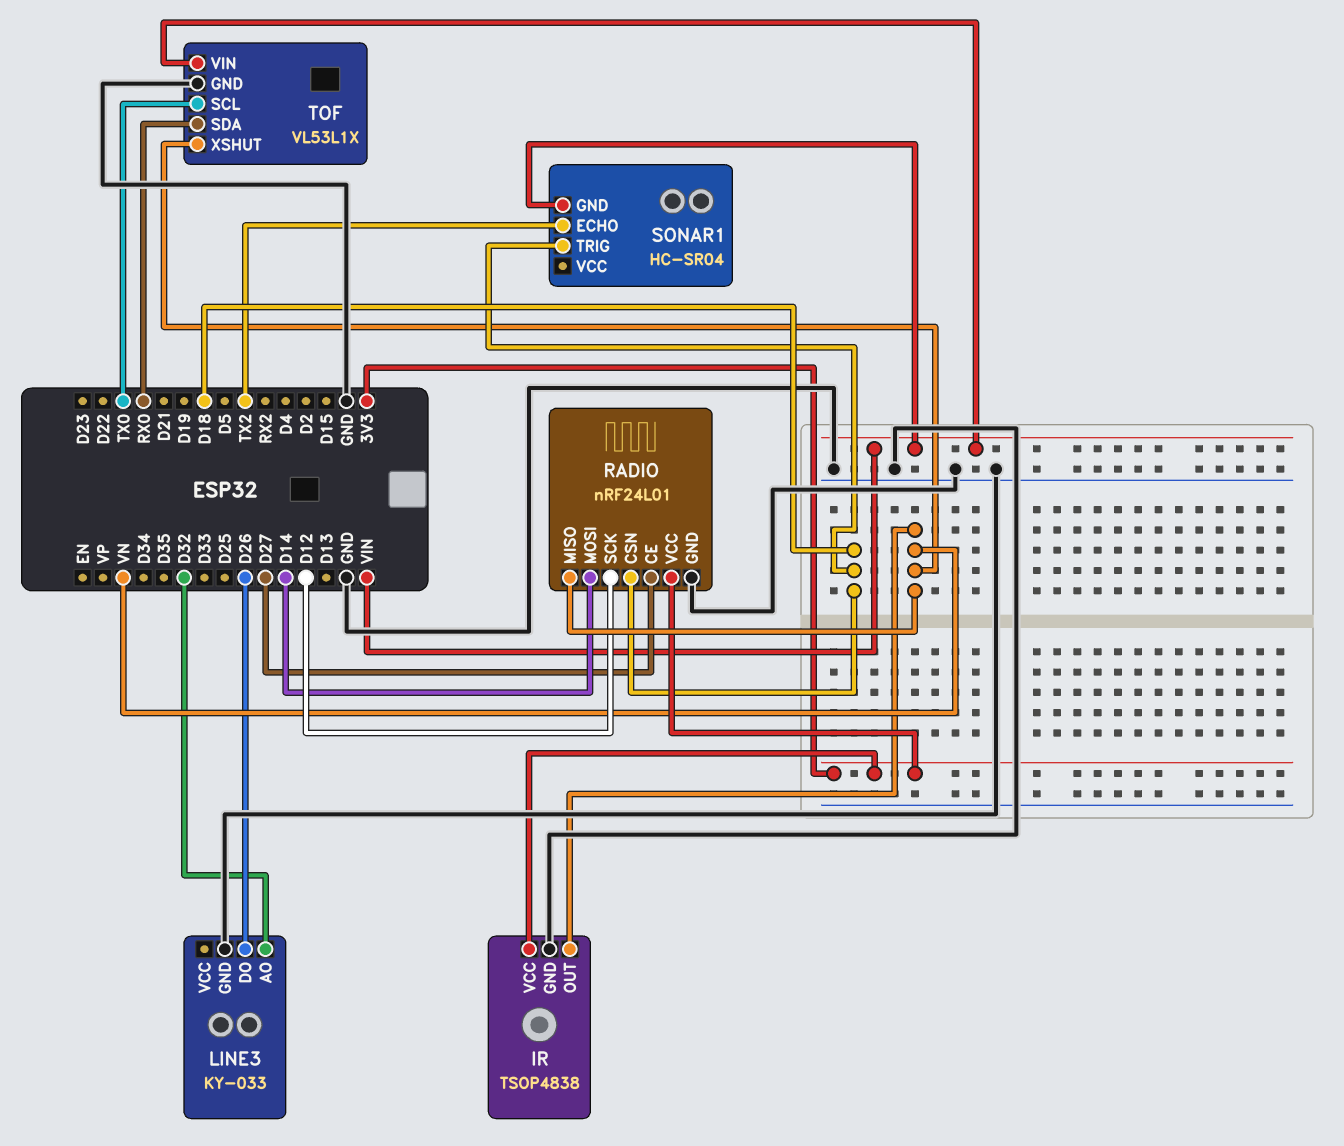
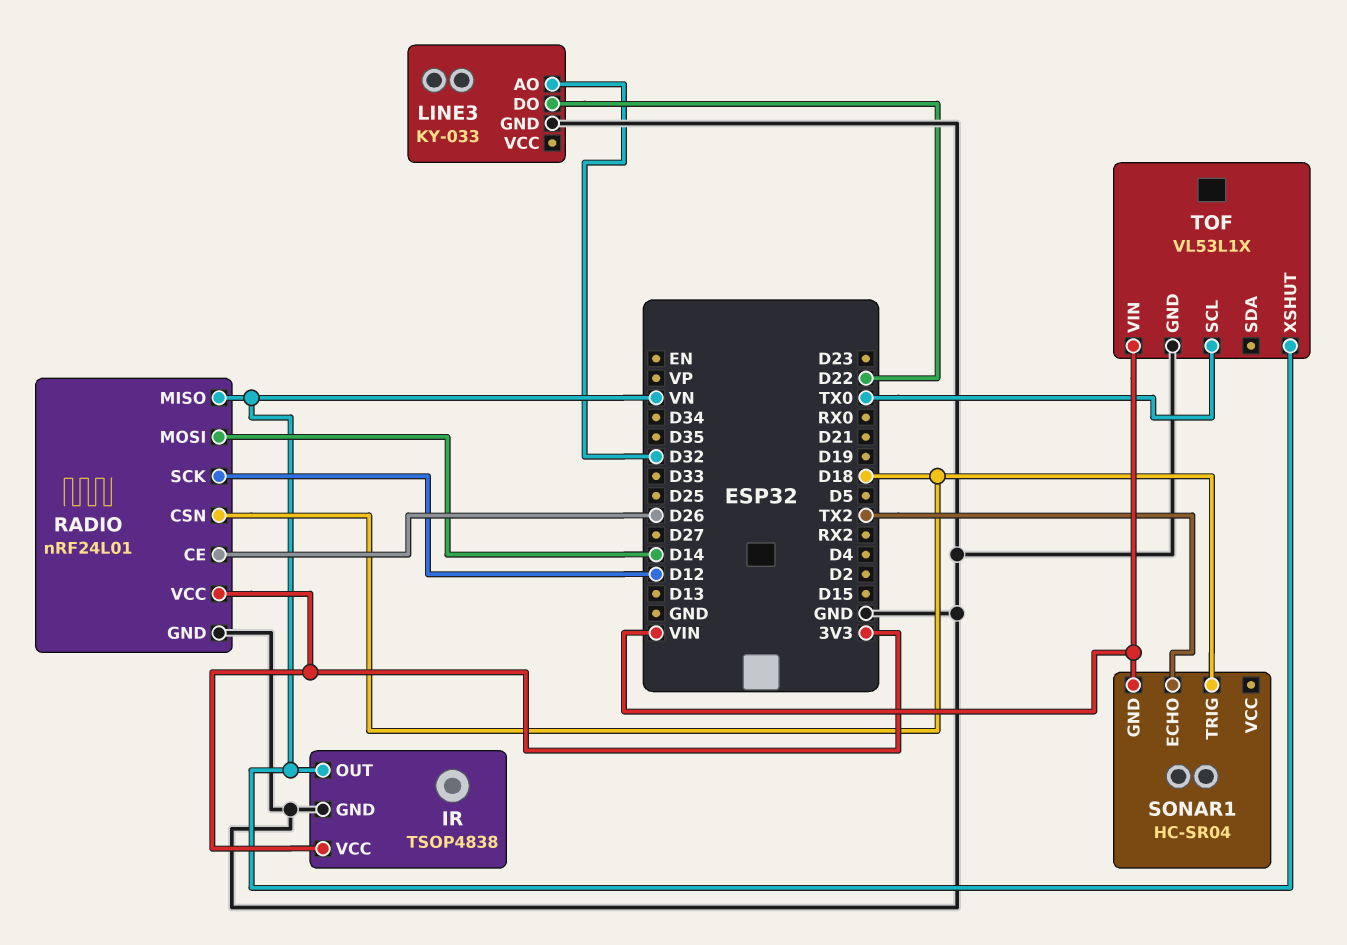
LINE3 pin DO: D26 -> D22
RADIO pin CE: D27 -> D26
TOF pin SDA: RX0 -> none

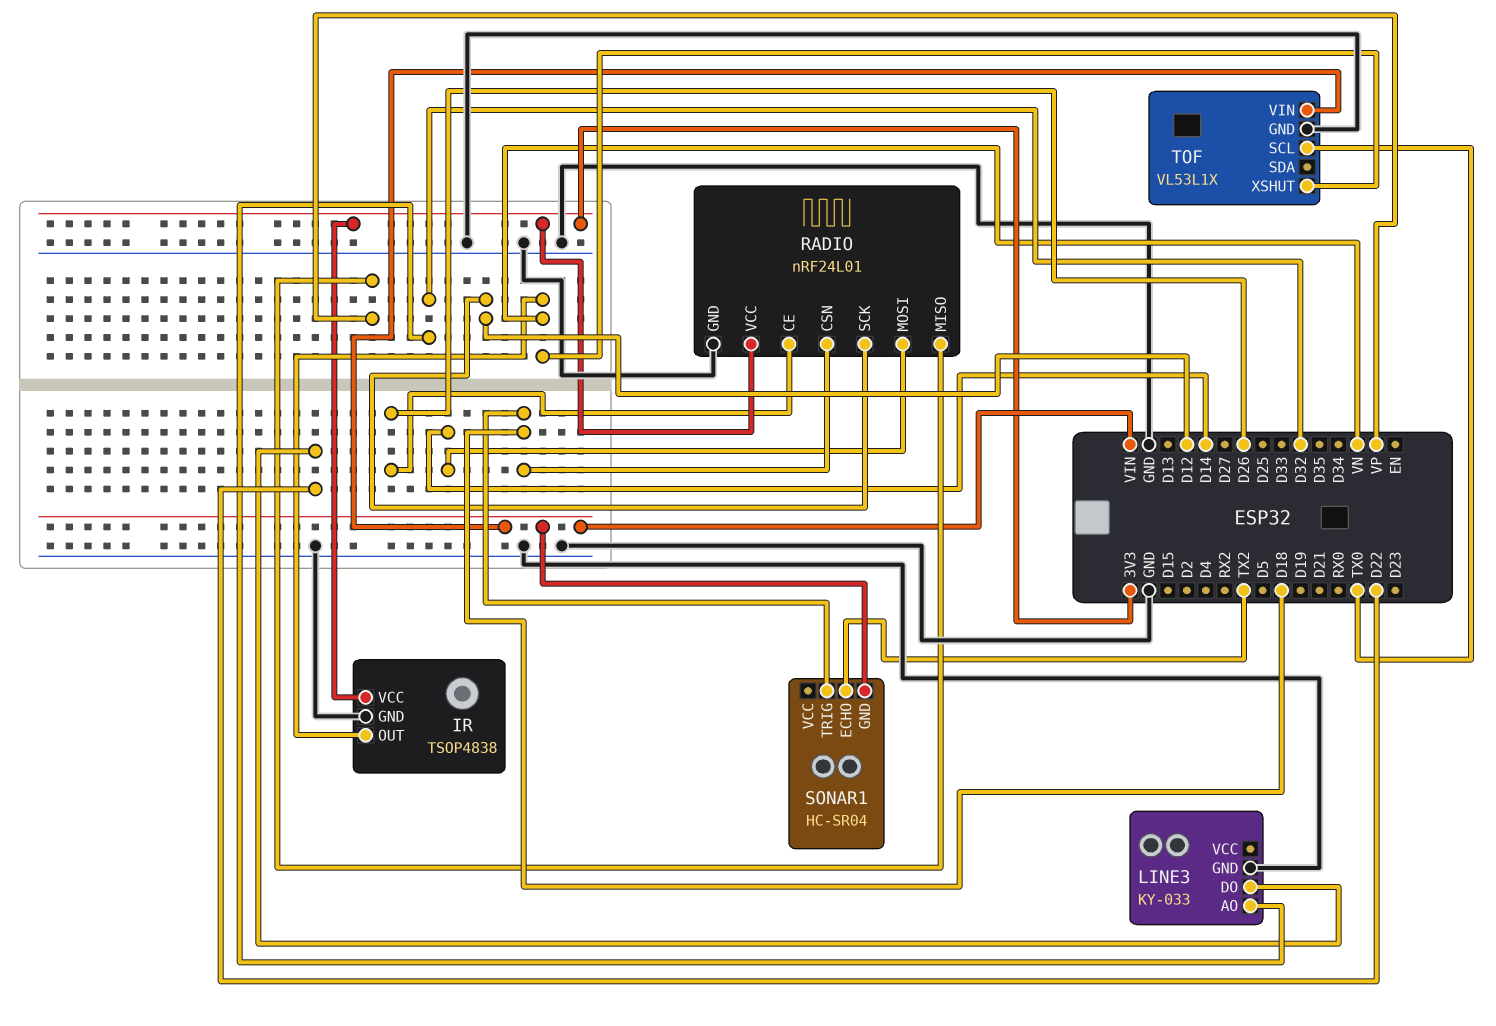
RADIO pin MISO: VN -> VP

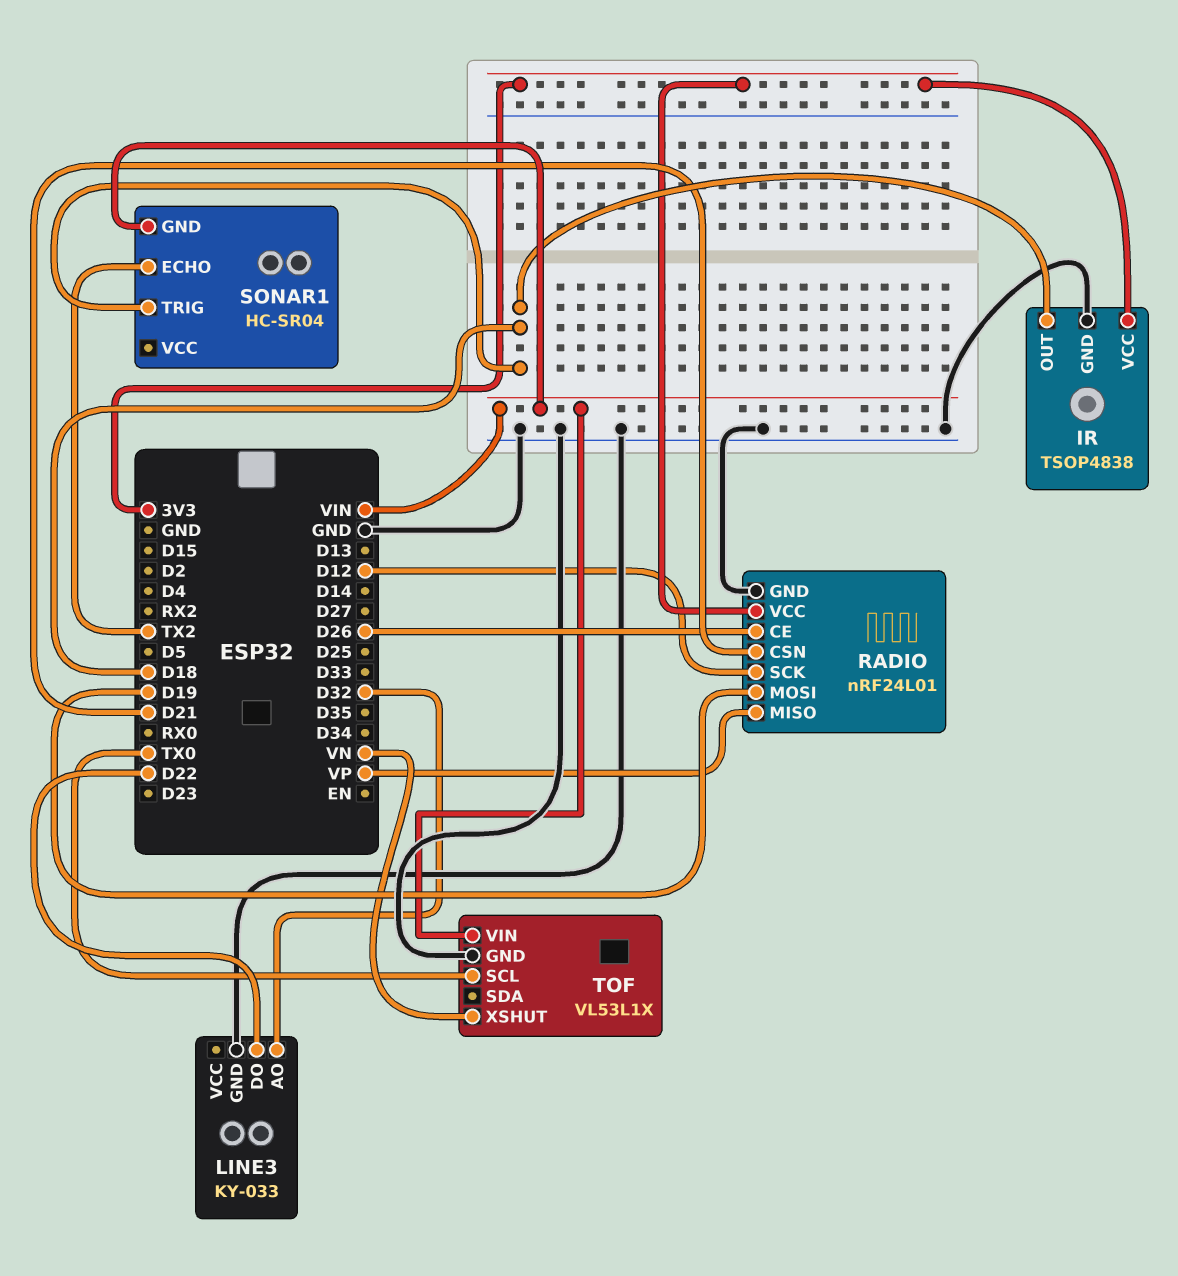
IR pin OUT: VN -> D18
RADIO pin CSN: D18 -> D21
RADIO pin MOSI: D14 -> D19

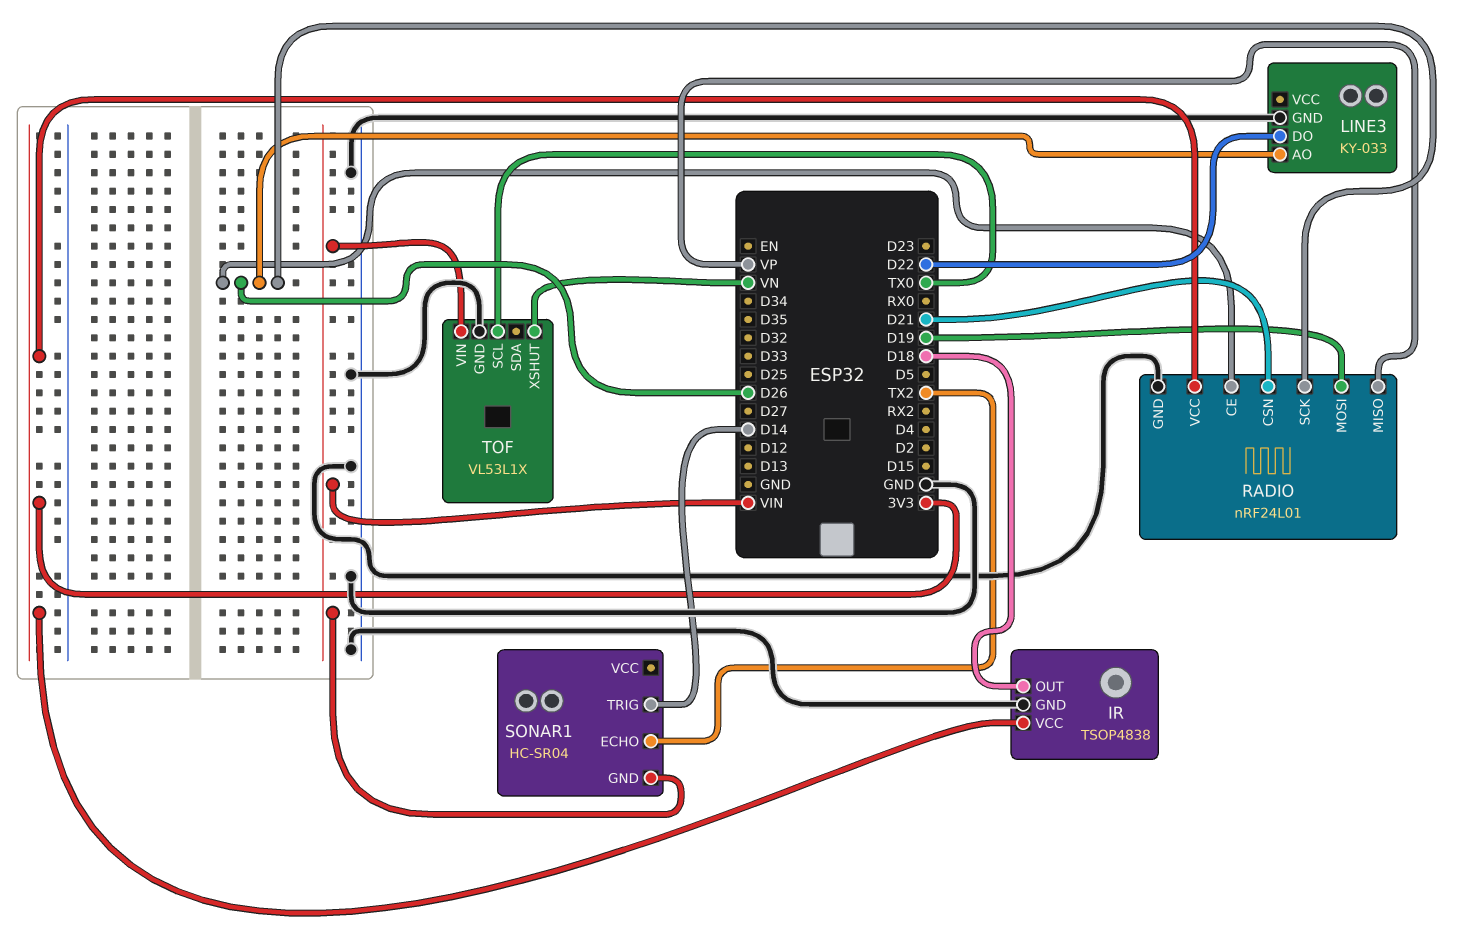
LINE3 pin AO: D32 -> D26
RADIO pin SCK: D12 -> D26
SONAR1 pin TRIG: D18 -> D14

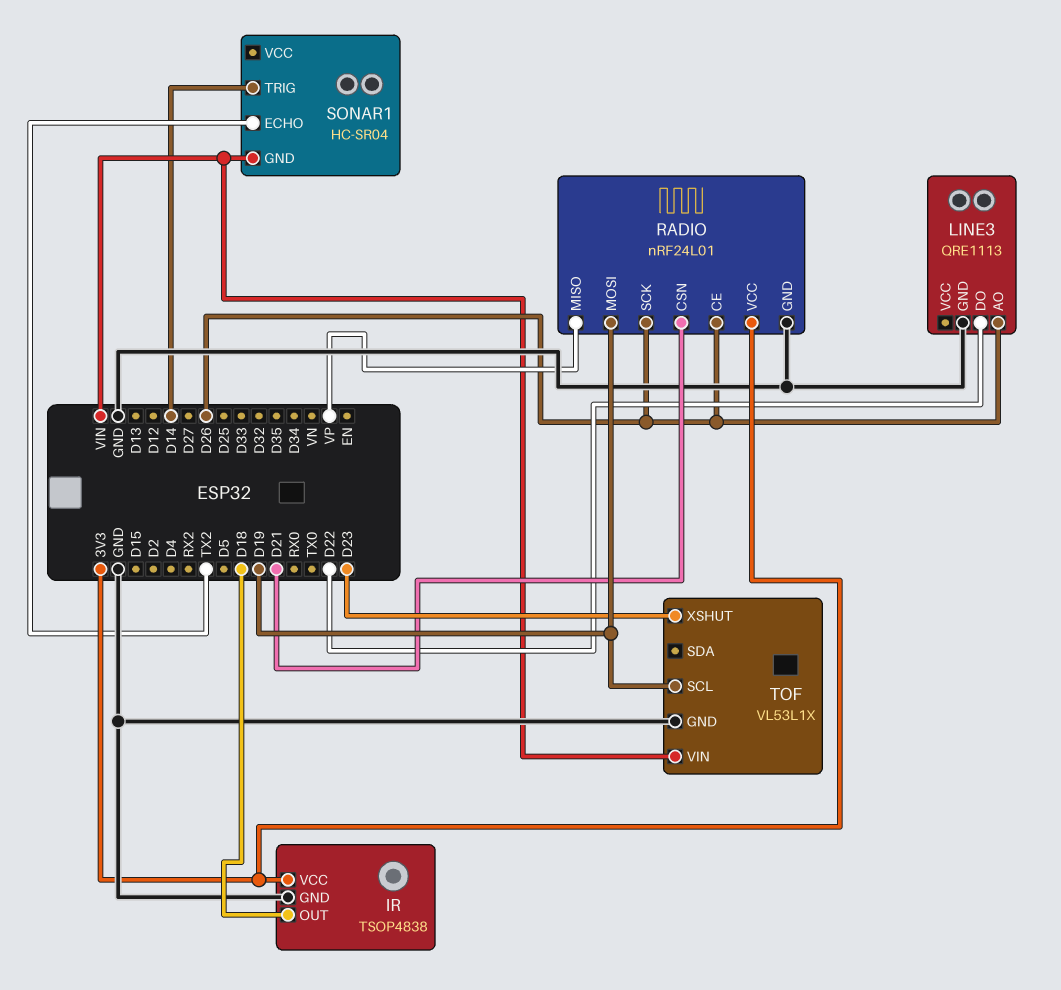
LINE3: KY-033 -> QRE1113
TOF pin SCL: TX0 -> D19
TOF pin XSHUT: VN -> D23

